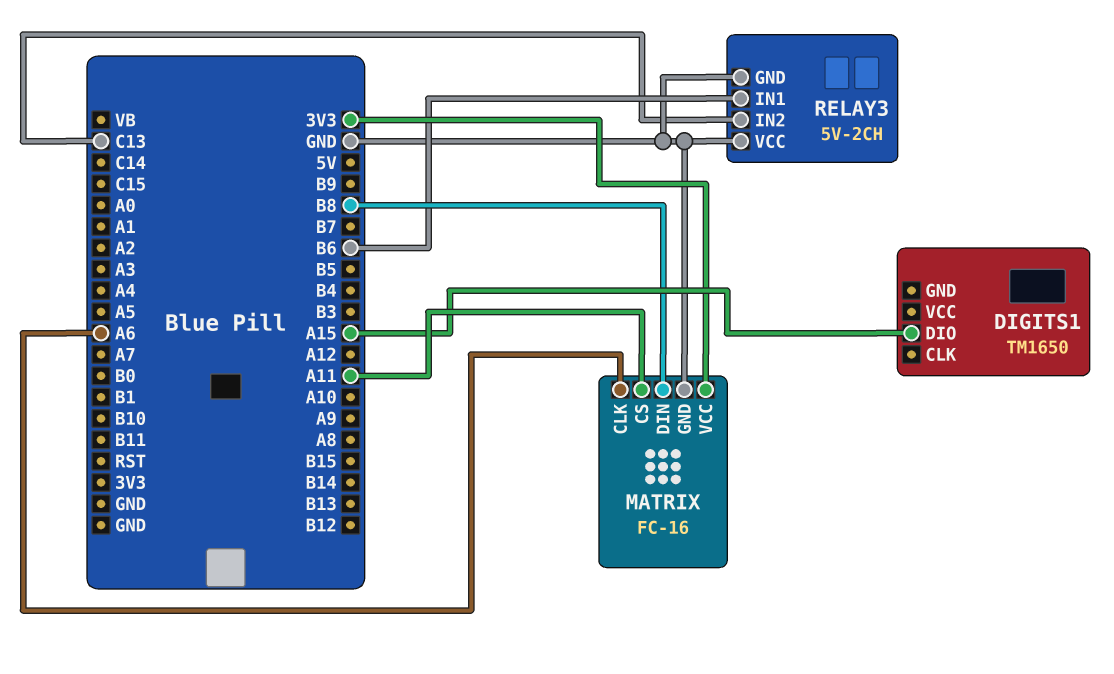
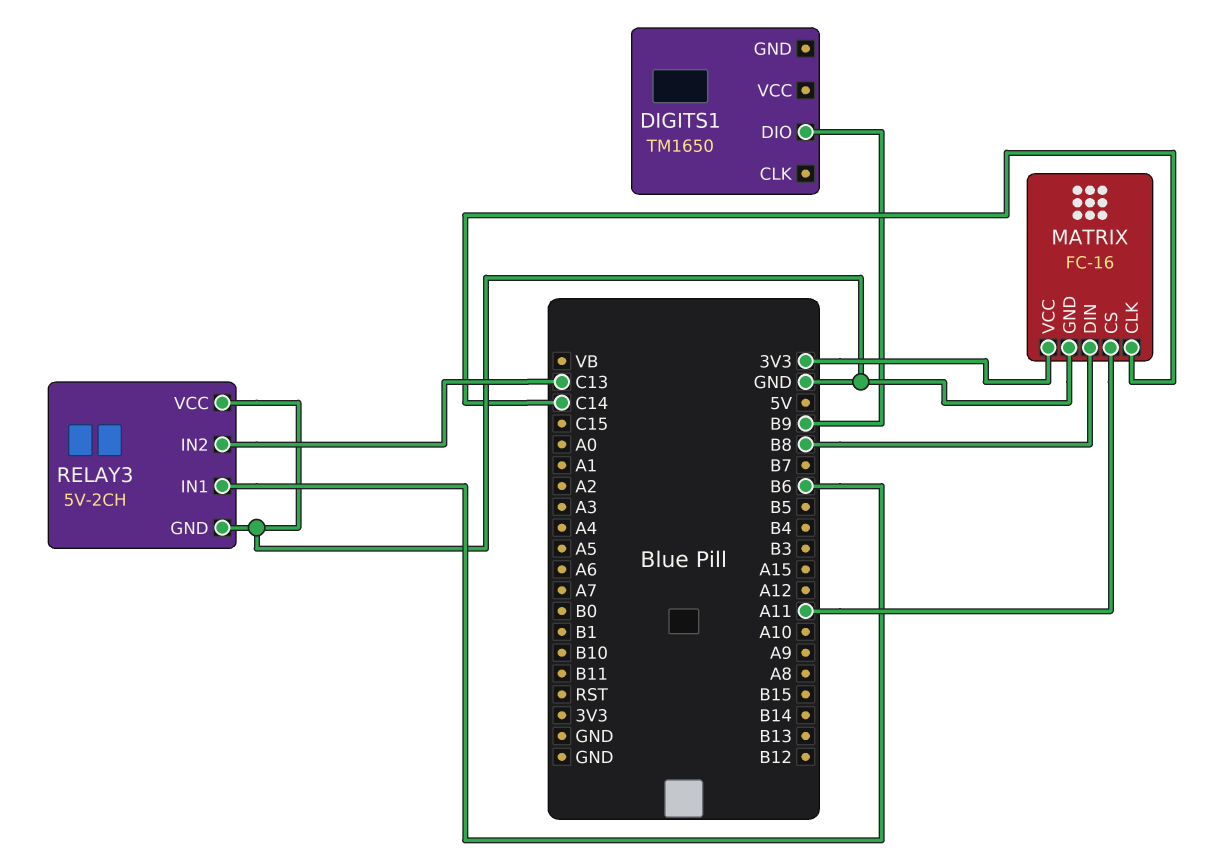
DIGITS1 pin DIO: A15 -> B9
MATRIX pin CLK: A6 -> C14

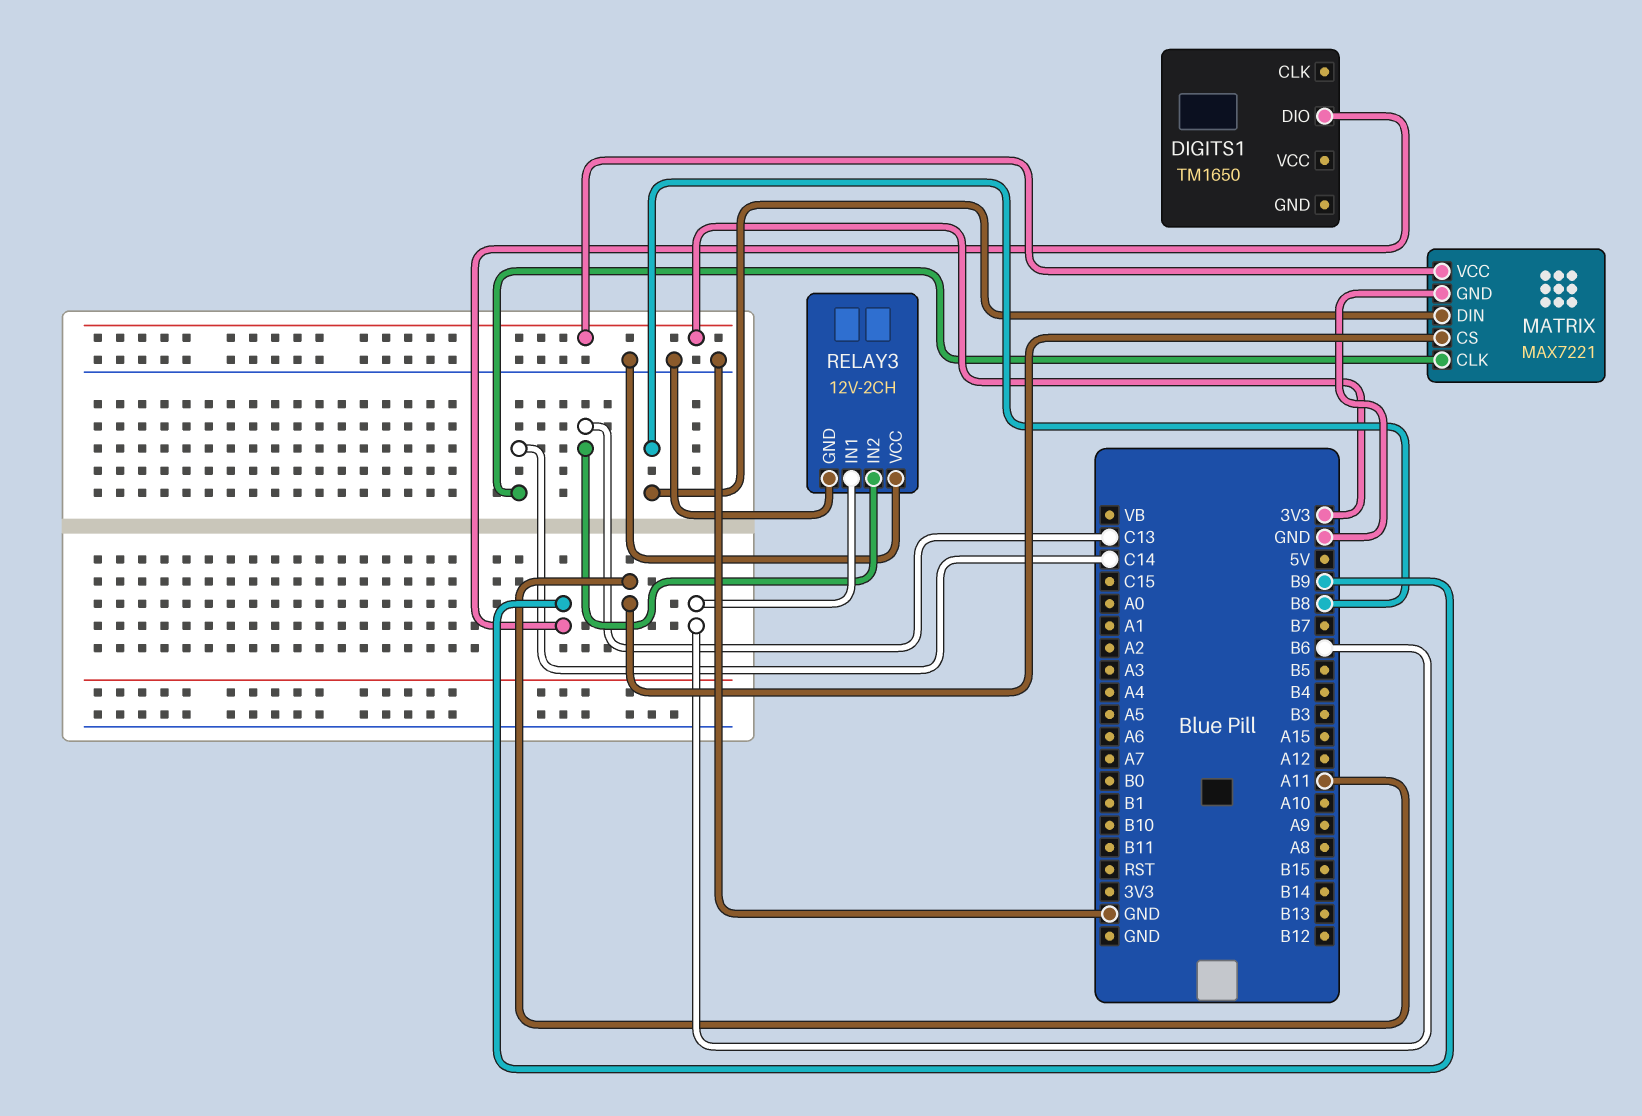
MATRIX: FC-16 -> MAX7221
RELAY3: 5V-2CH -> 12V-2CH

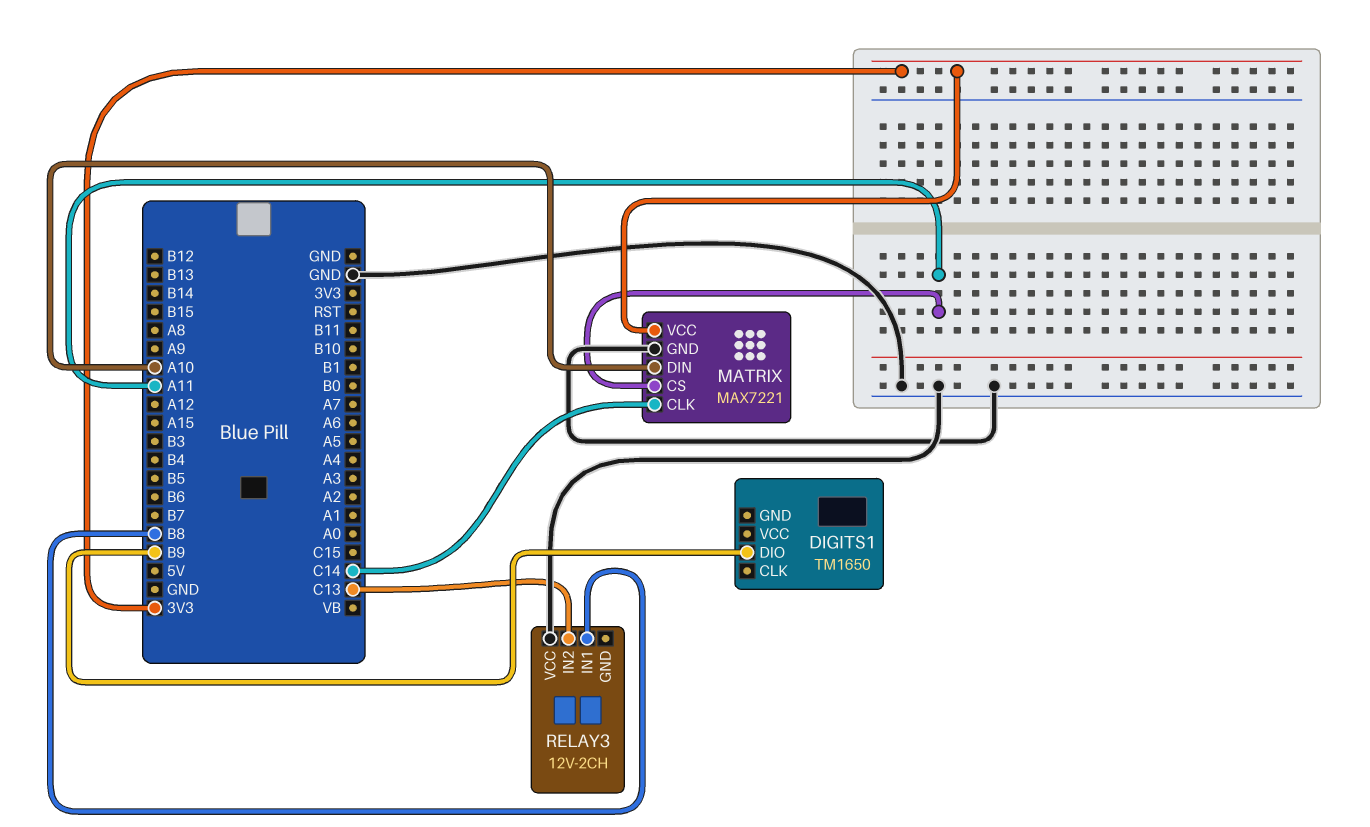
MATRIX pin DIN: B8 -> A10
RELAY3 pin GND: GND -> none
RELAY3 pin IN1: B6 -> B8

